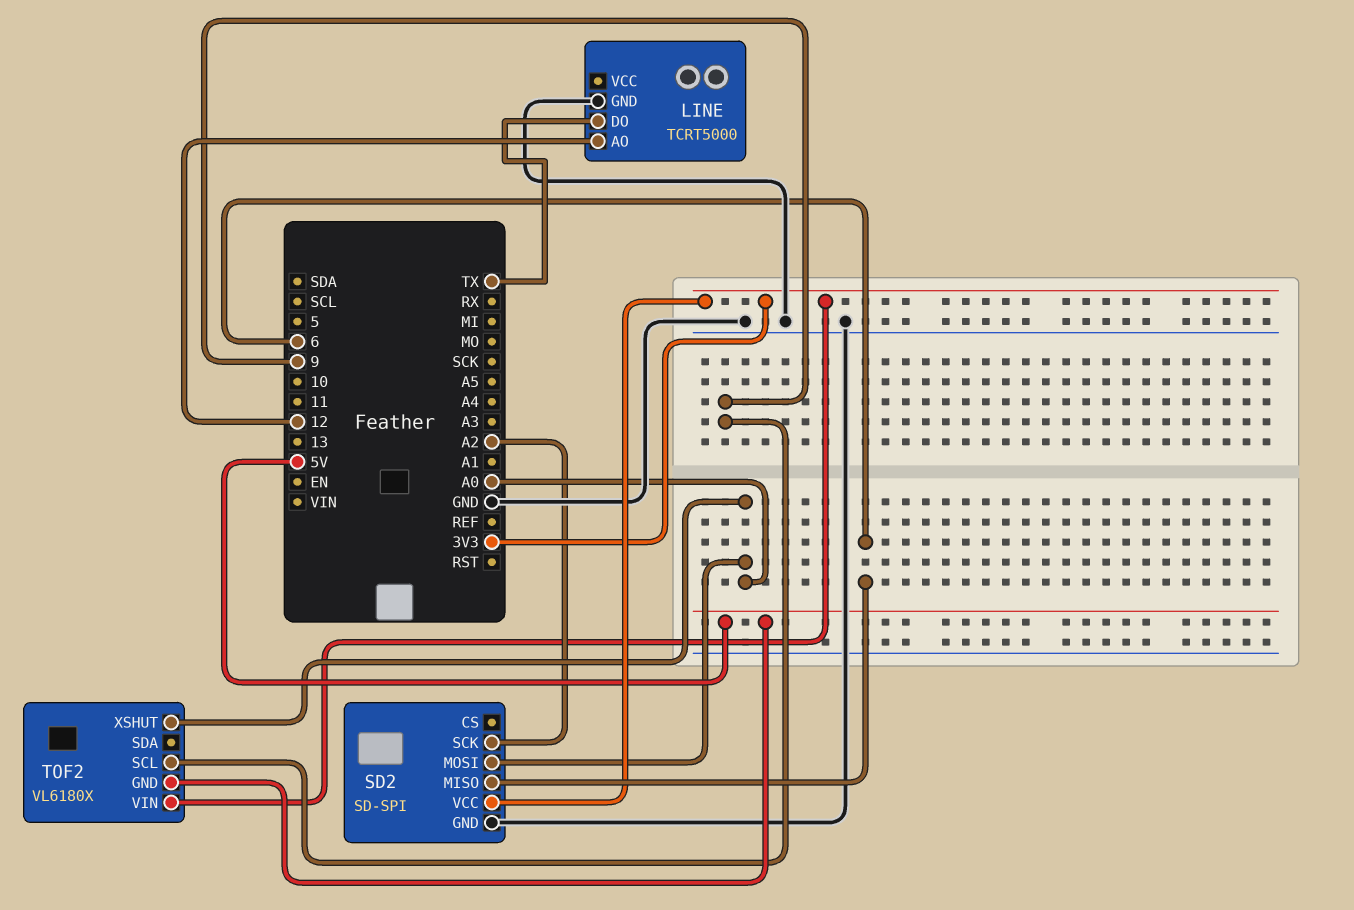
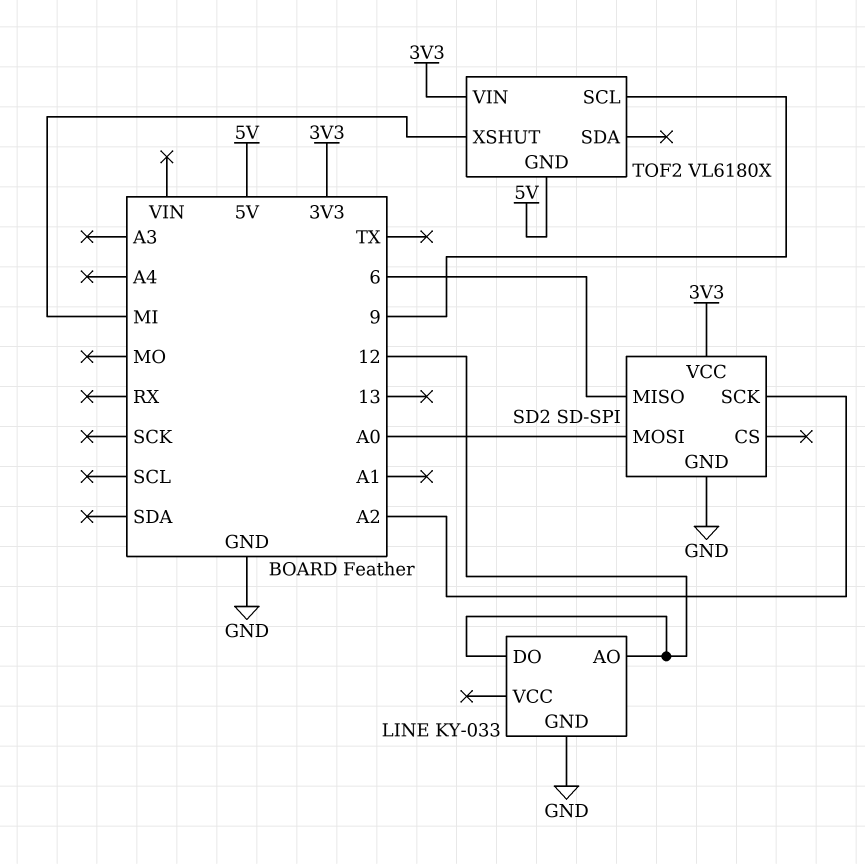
LINE: TCRT5000 -> KY-033
LINE pin DO: TX -> 12
TOF2 pin XSHUT: A0 -> MI

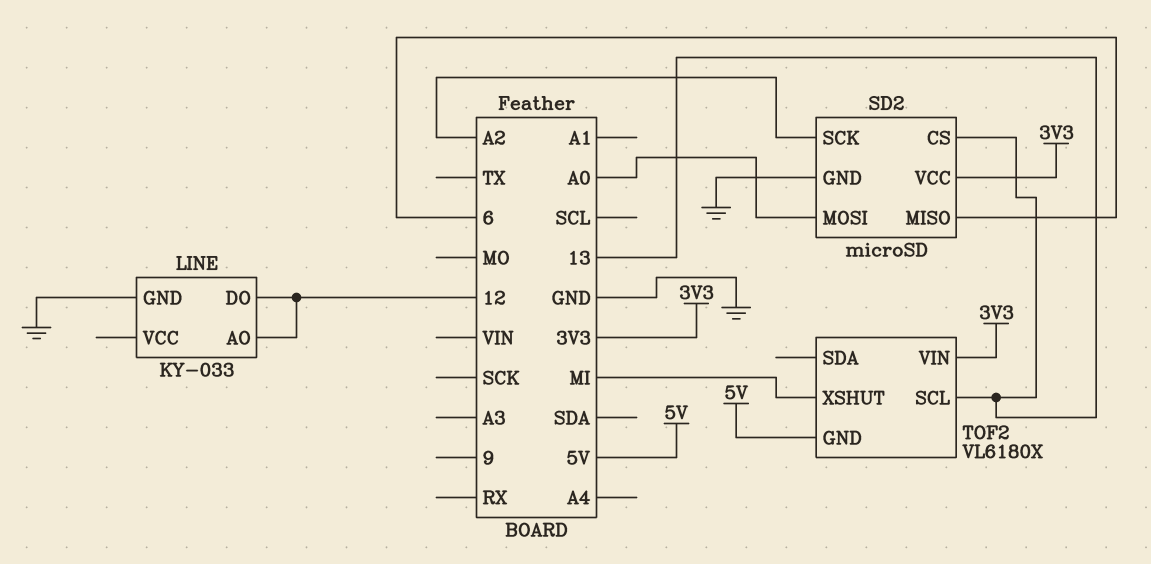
SD2: SD-SPI -> microSD
SD2 pin CS: none -> 13
TOF2 pin SCL: 9 -> 13

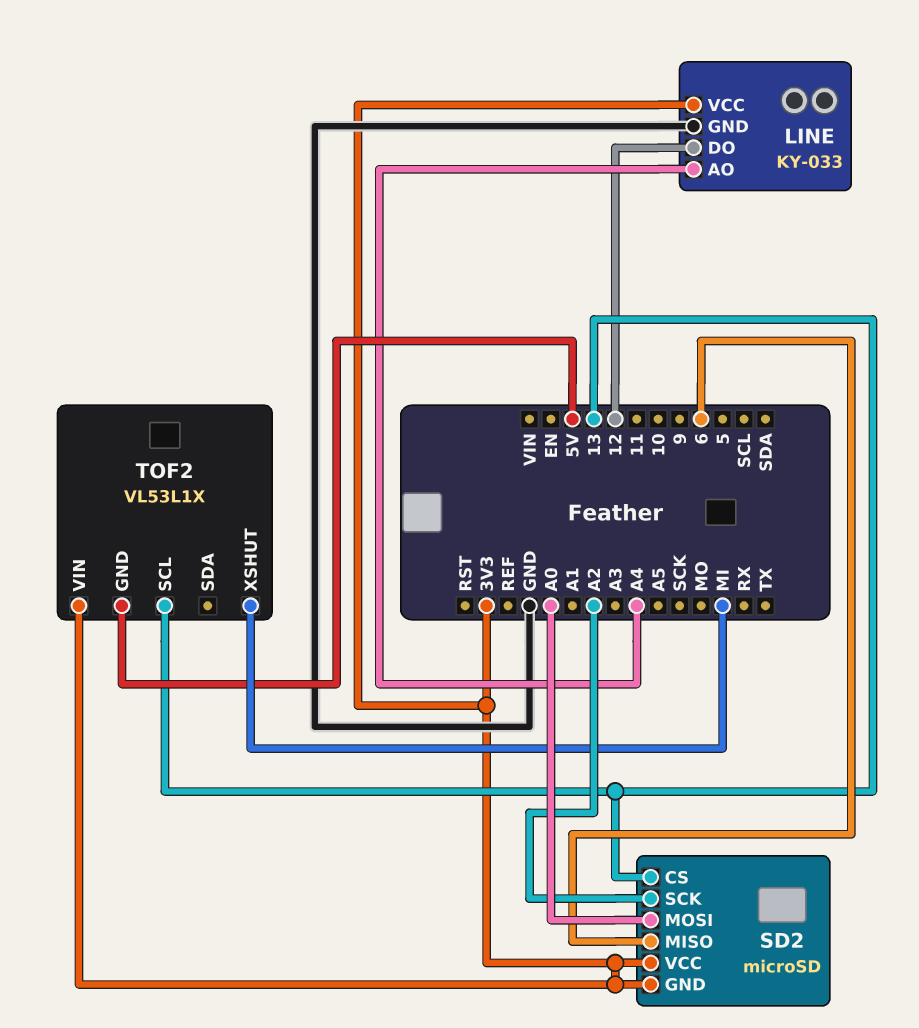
LINE pin AO: 12 -> A4
LINE pin VCC: none -> 3V3
SD2 pin GND: GND -> 3V3
TOF2: VL6180X -> VL53L1X

